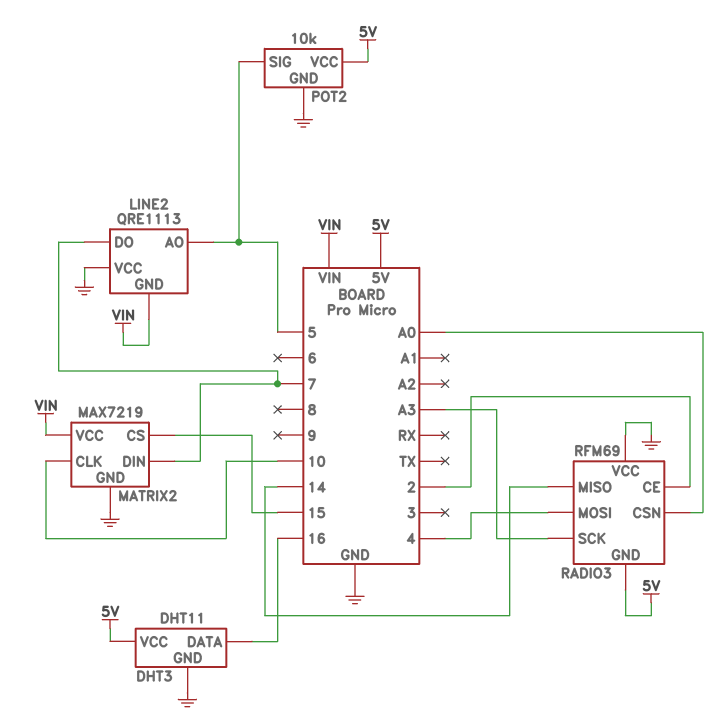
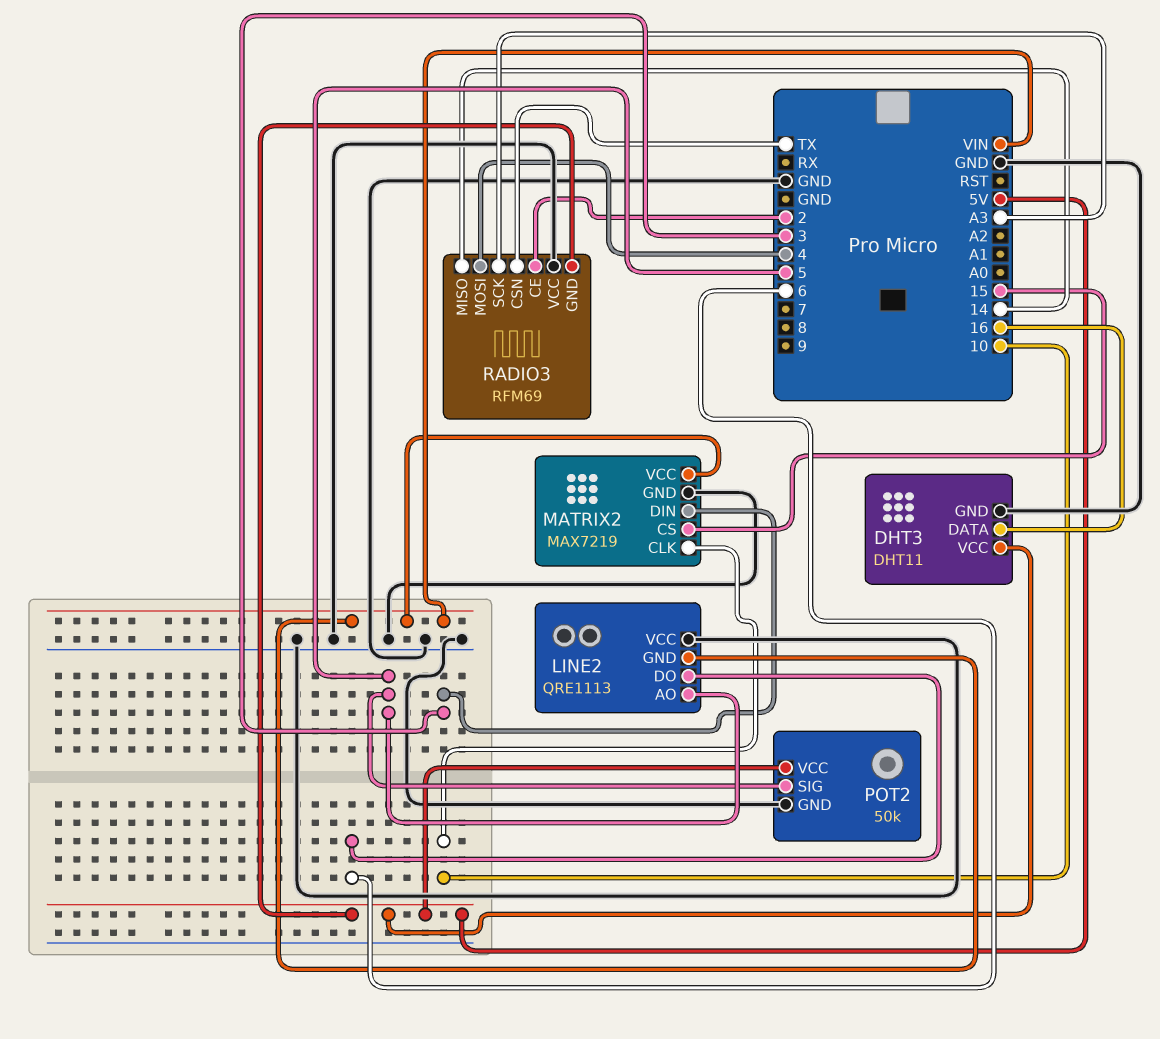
LINE2 pin DO: 7 -> 6
MATRIX2 pin DIN: 7 -> 3
POT2: 10k -> 50k
RADIO3 pin CSN: A0 -> TX

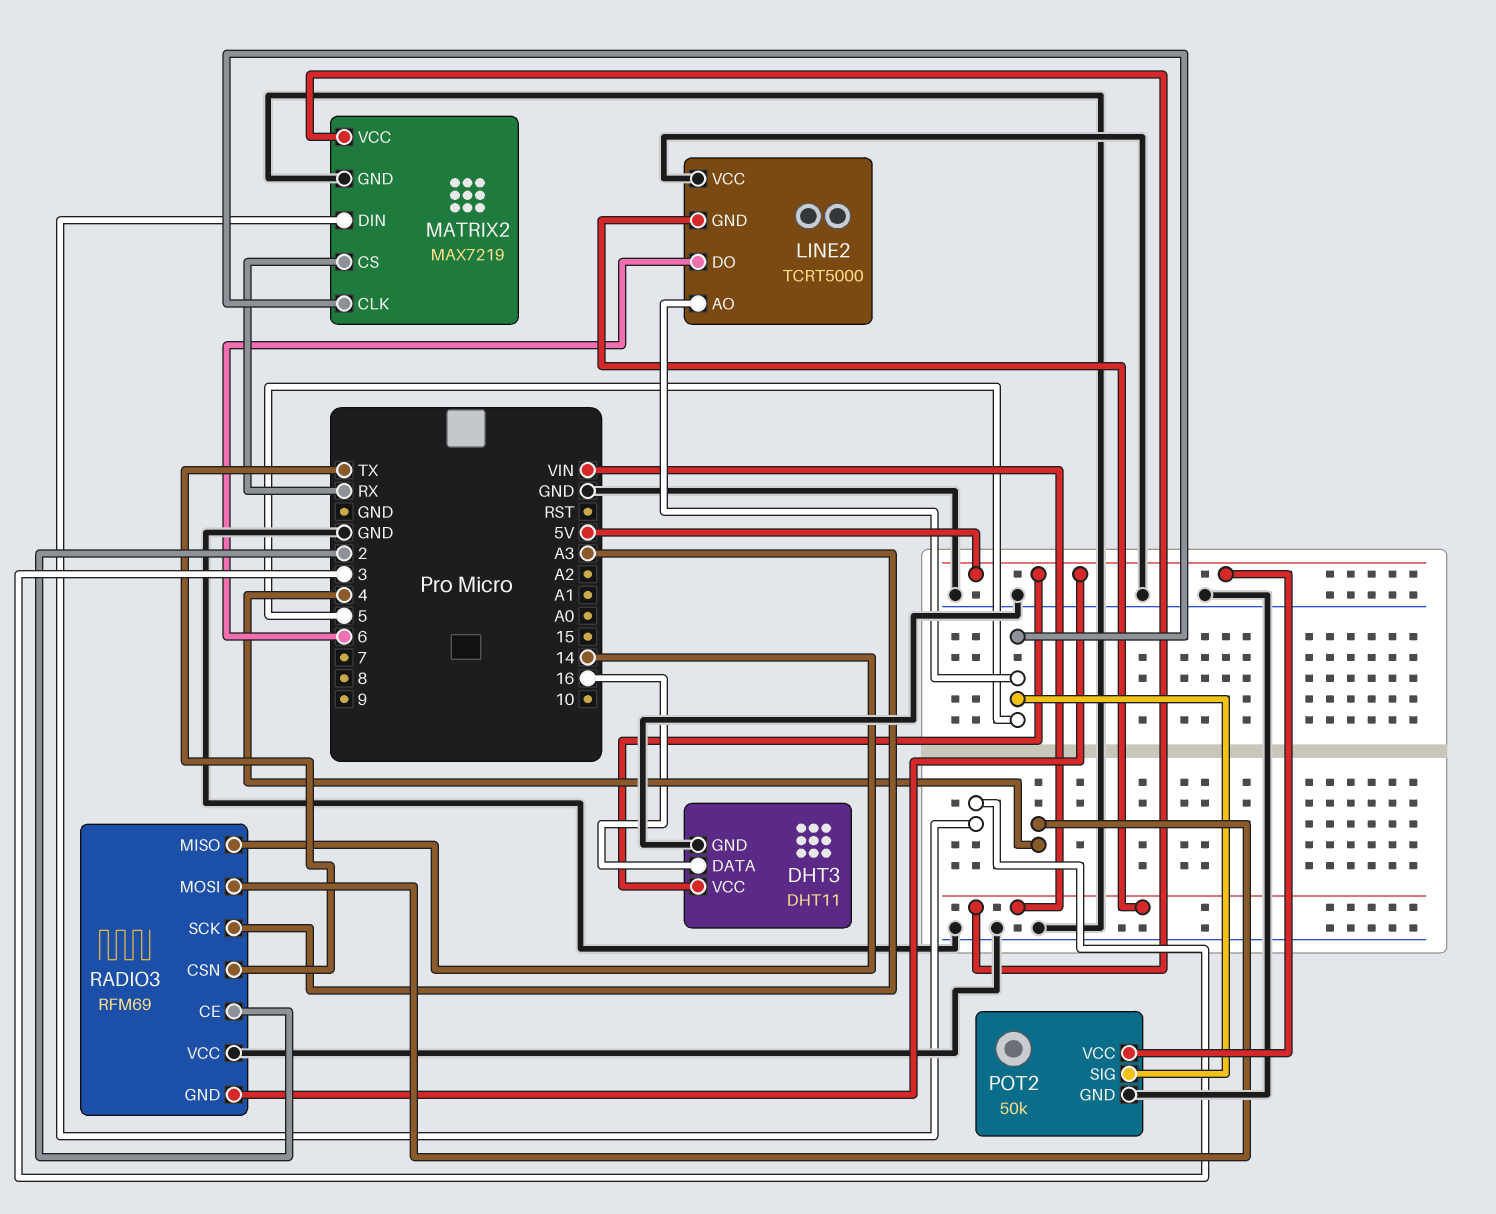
LINE2: QRE1113 -> TCRT5000
MATRIX2 pin CLK: 10 -> 5
MATRIX2 pin CS: 15 -> RX

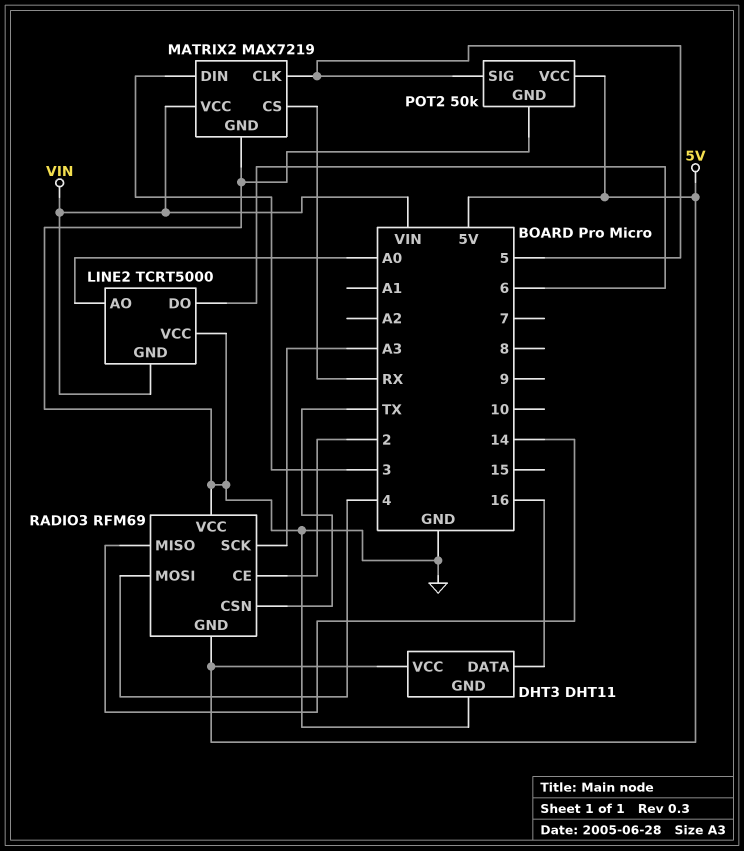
LINE2 pin AO: 5 -> A0

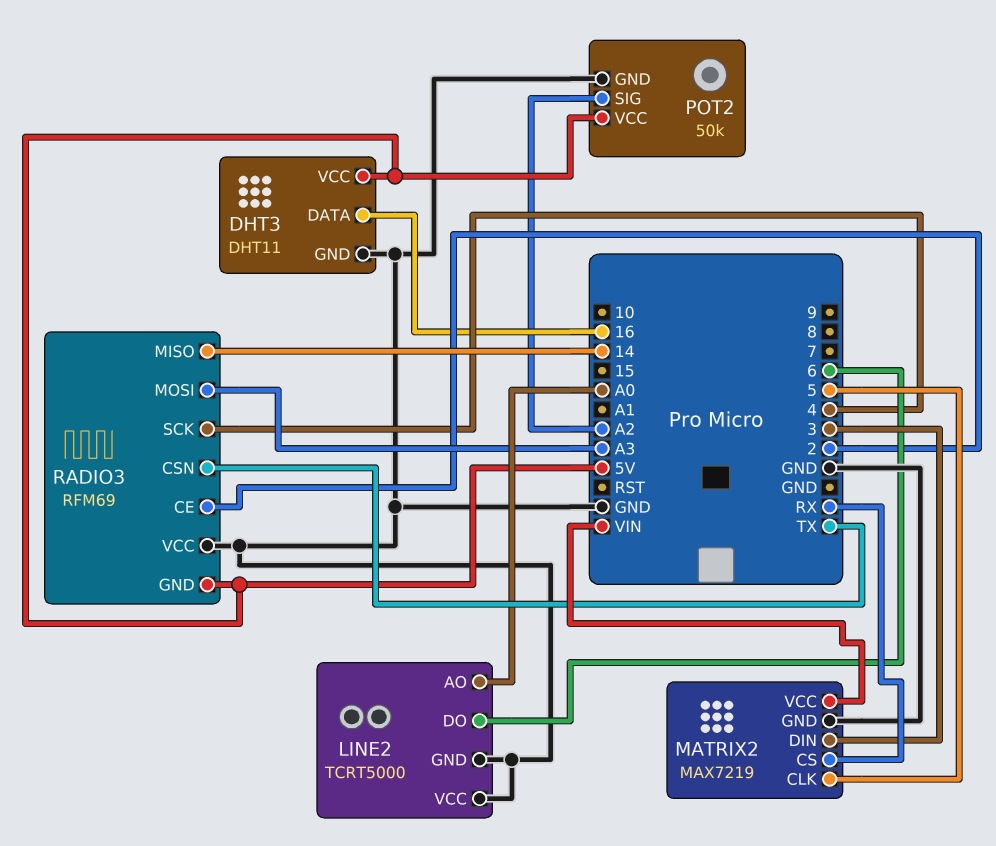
LINE2 pin GND: VIN -> GND
POT2 pin SIG: 5 -> A2
RADIO3 pin MOSI: 4 -> A3
RADIO3 pin SCK: A3 -> 4

